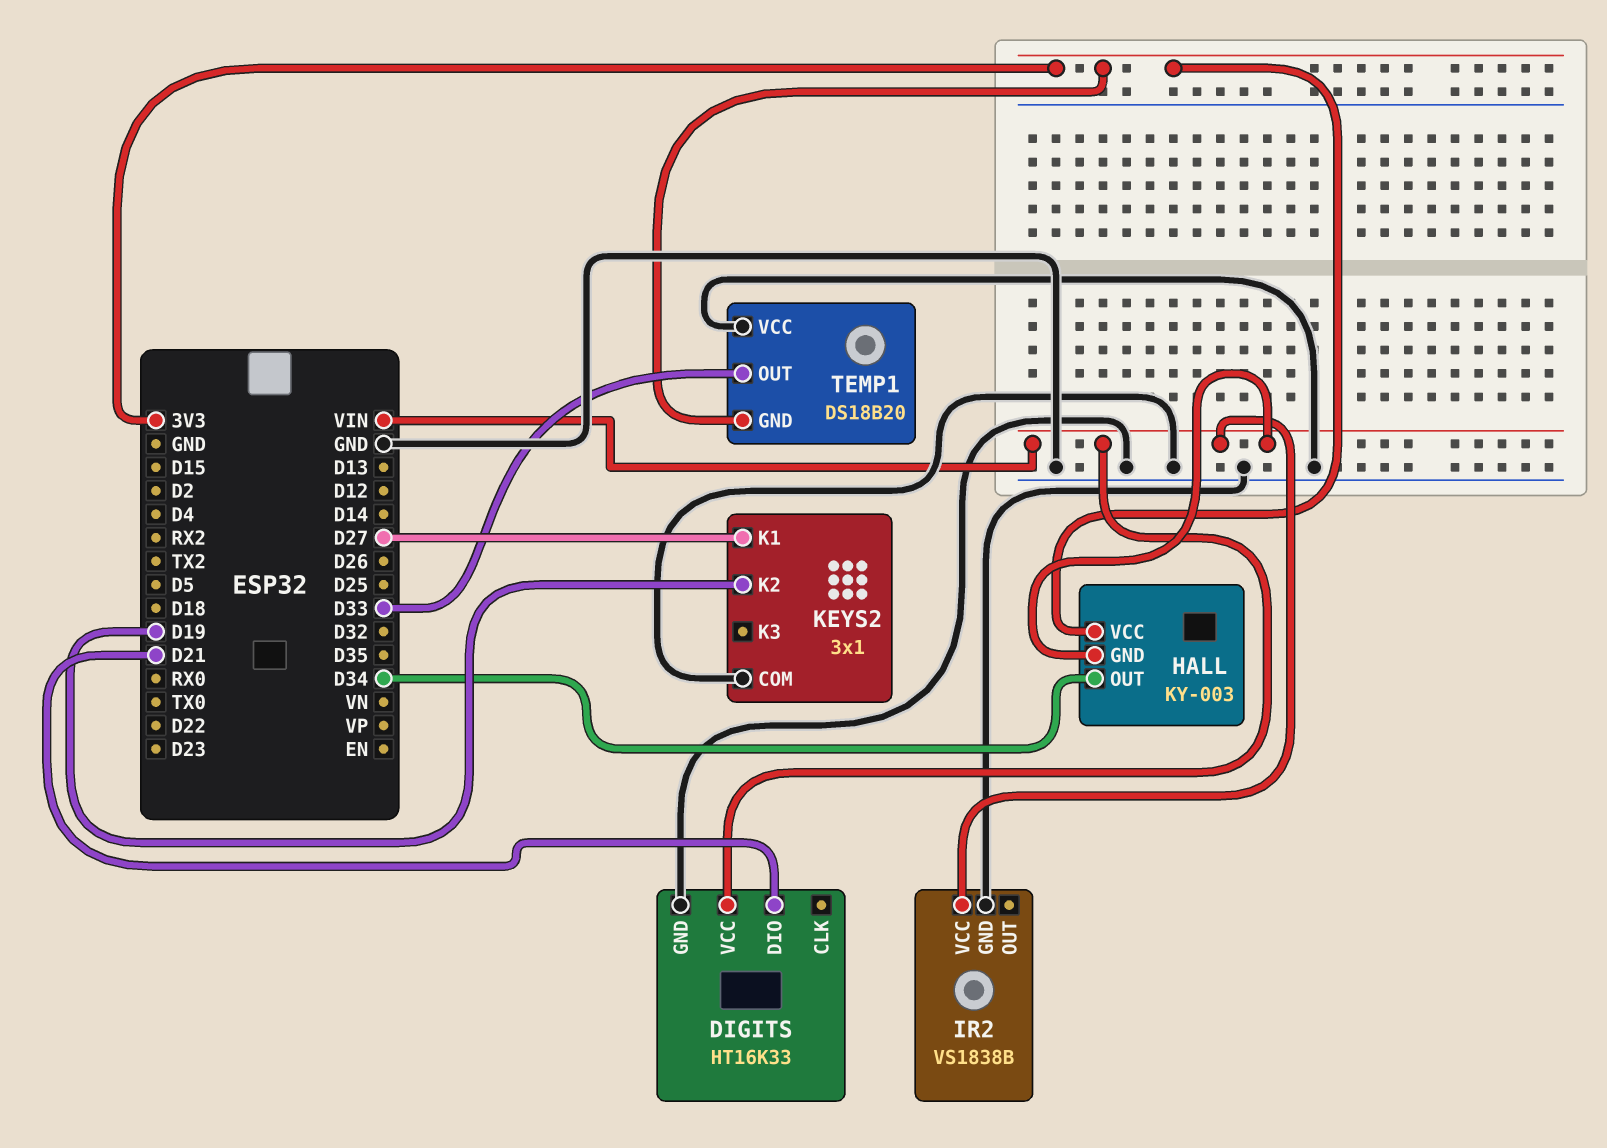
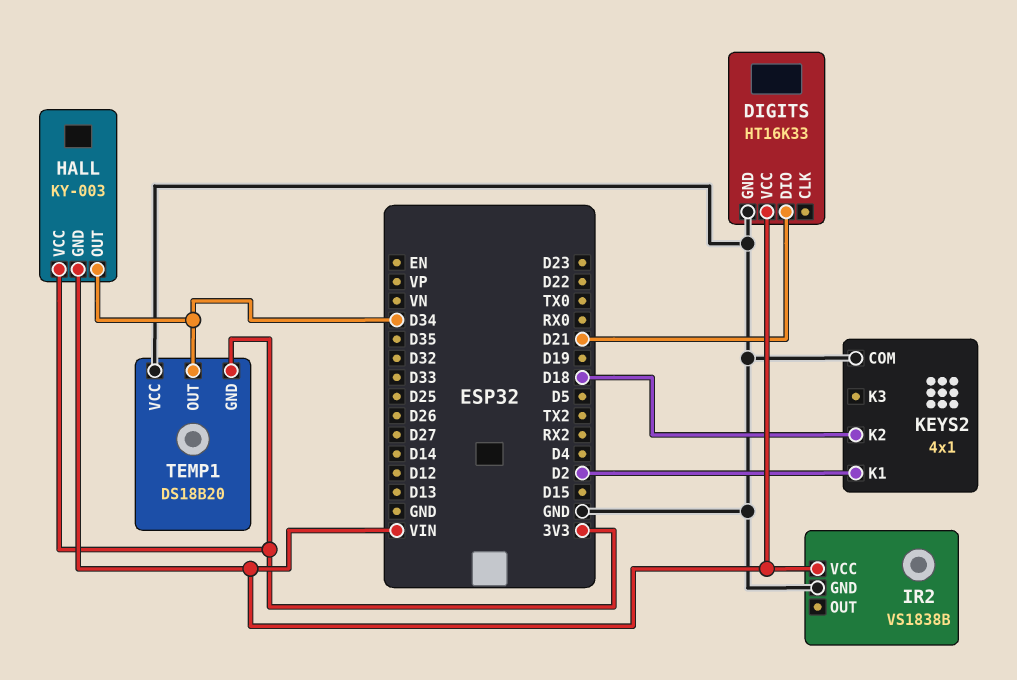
KEYS2: 3x1 -> 4x1
KEYS2 pin K1: D27 -> D2
KEYS2 pin K2: D19 -> D18
TEMP1 pin OUT: D33 -> D34

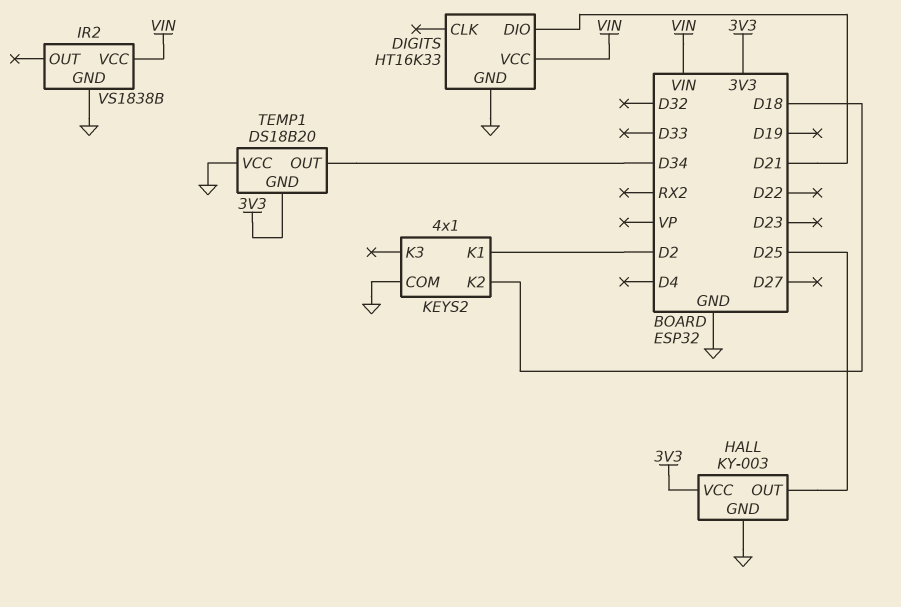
HALL pin GND: VIN -> GND
HALL pin OUT: D34 -> D25

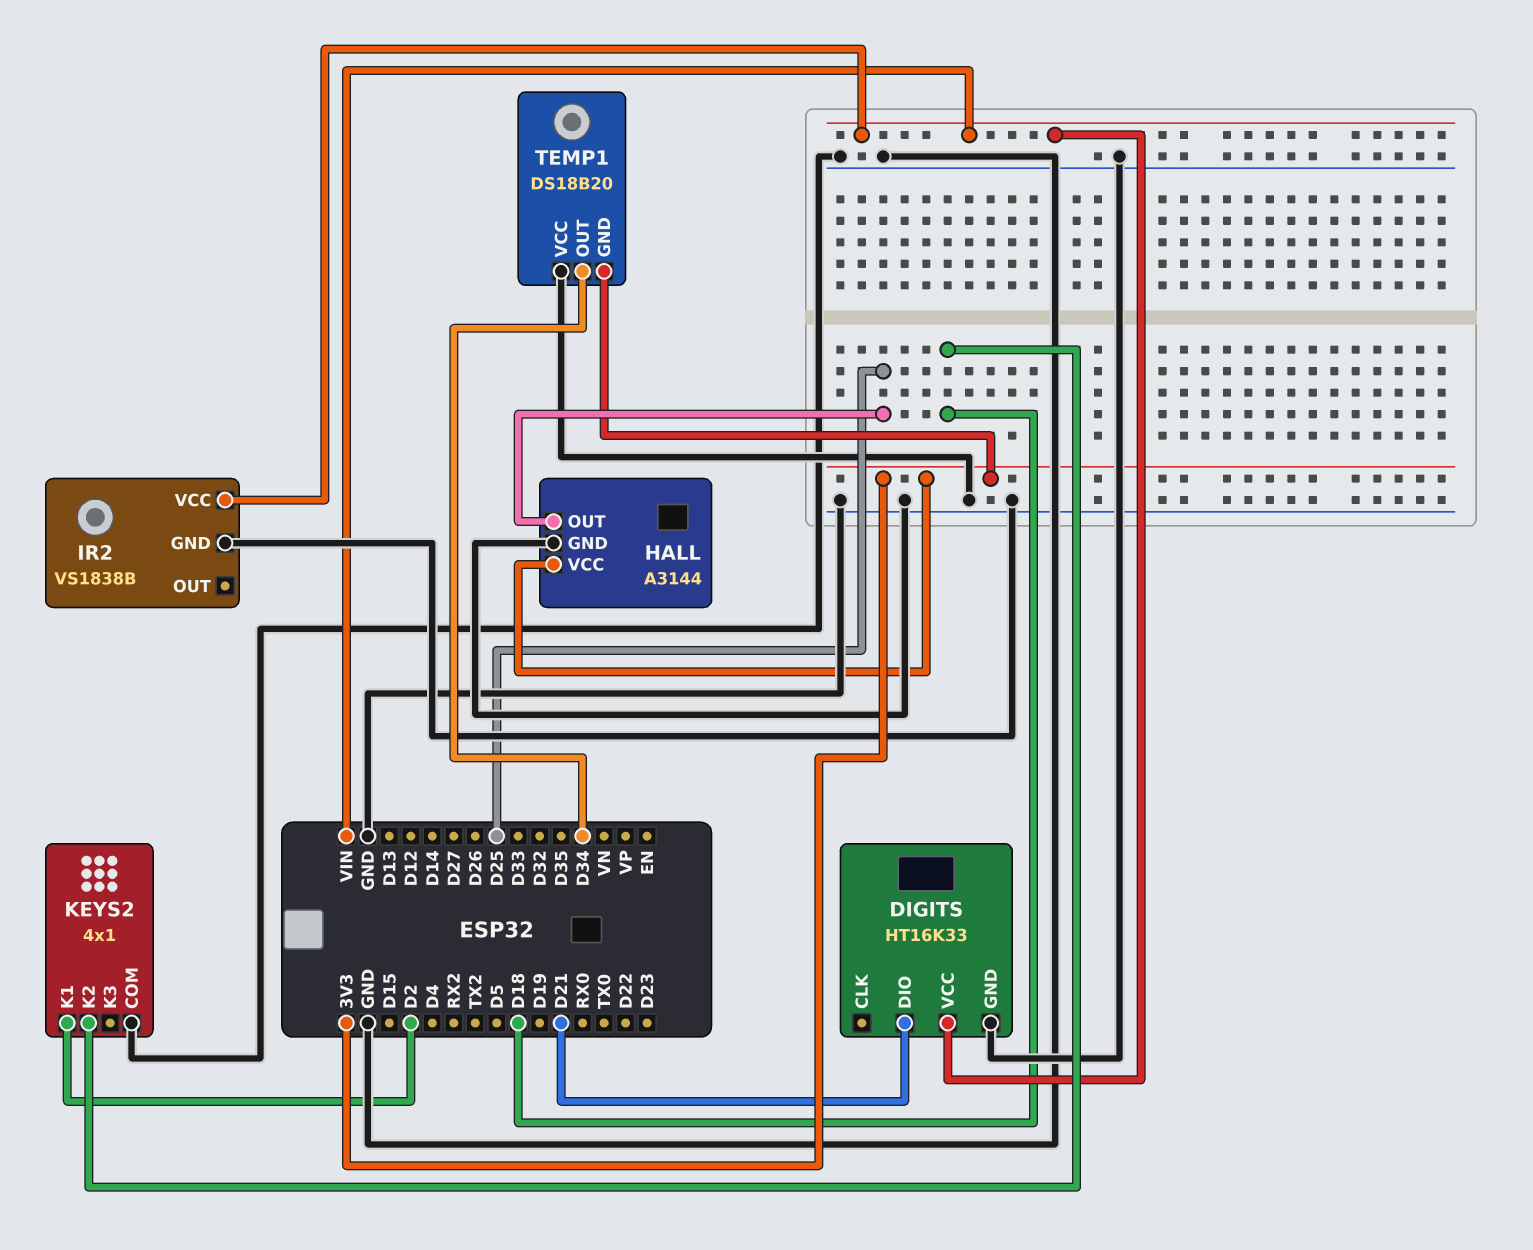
HALL: KY-003 -> A3144

